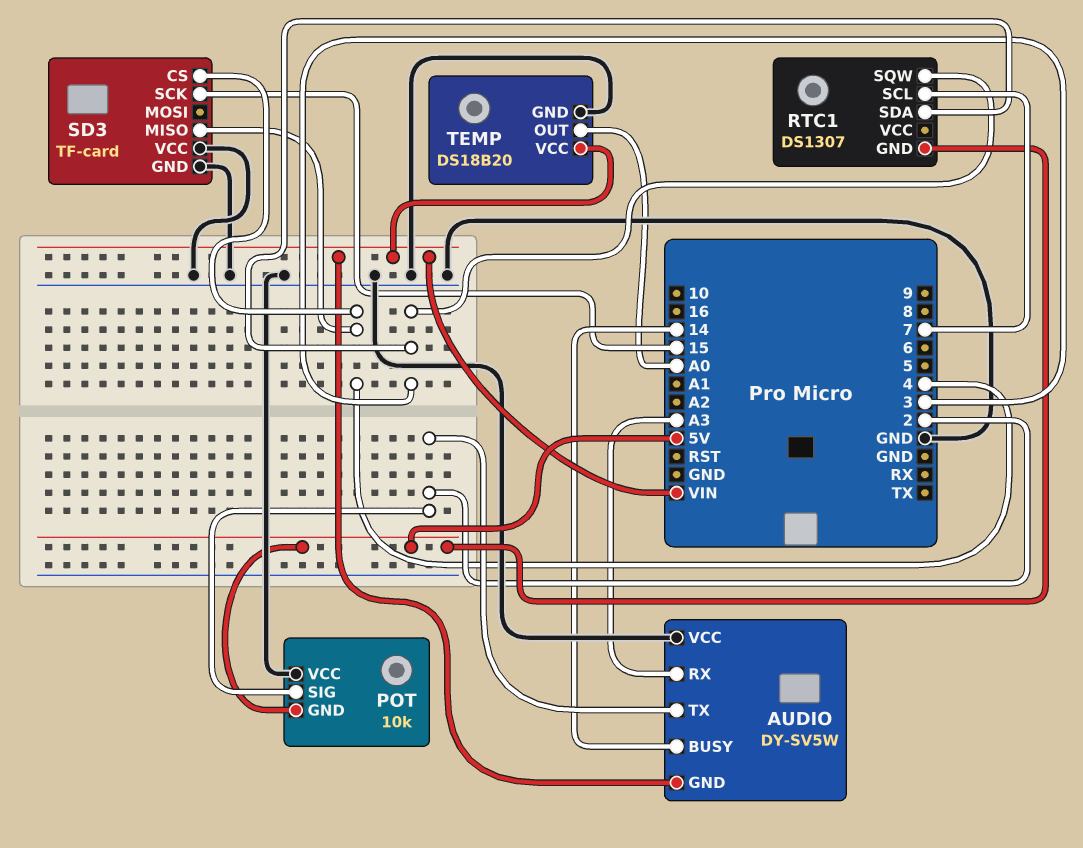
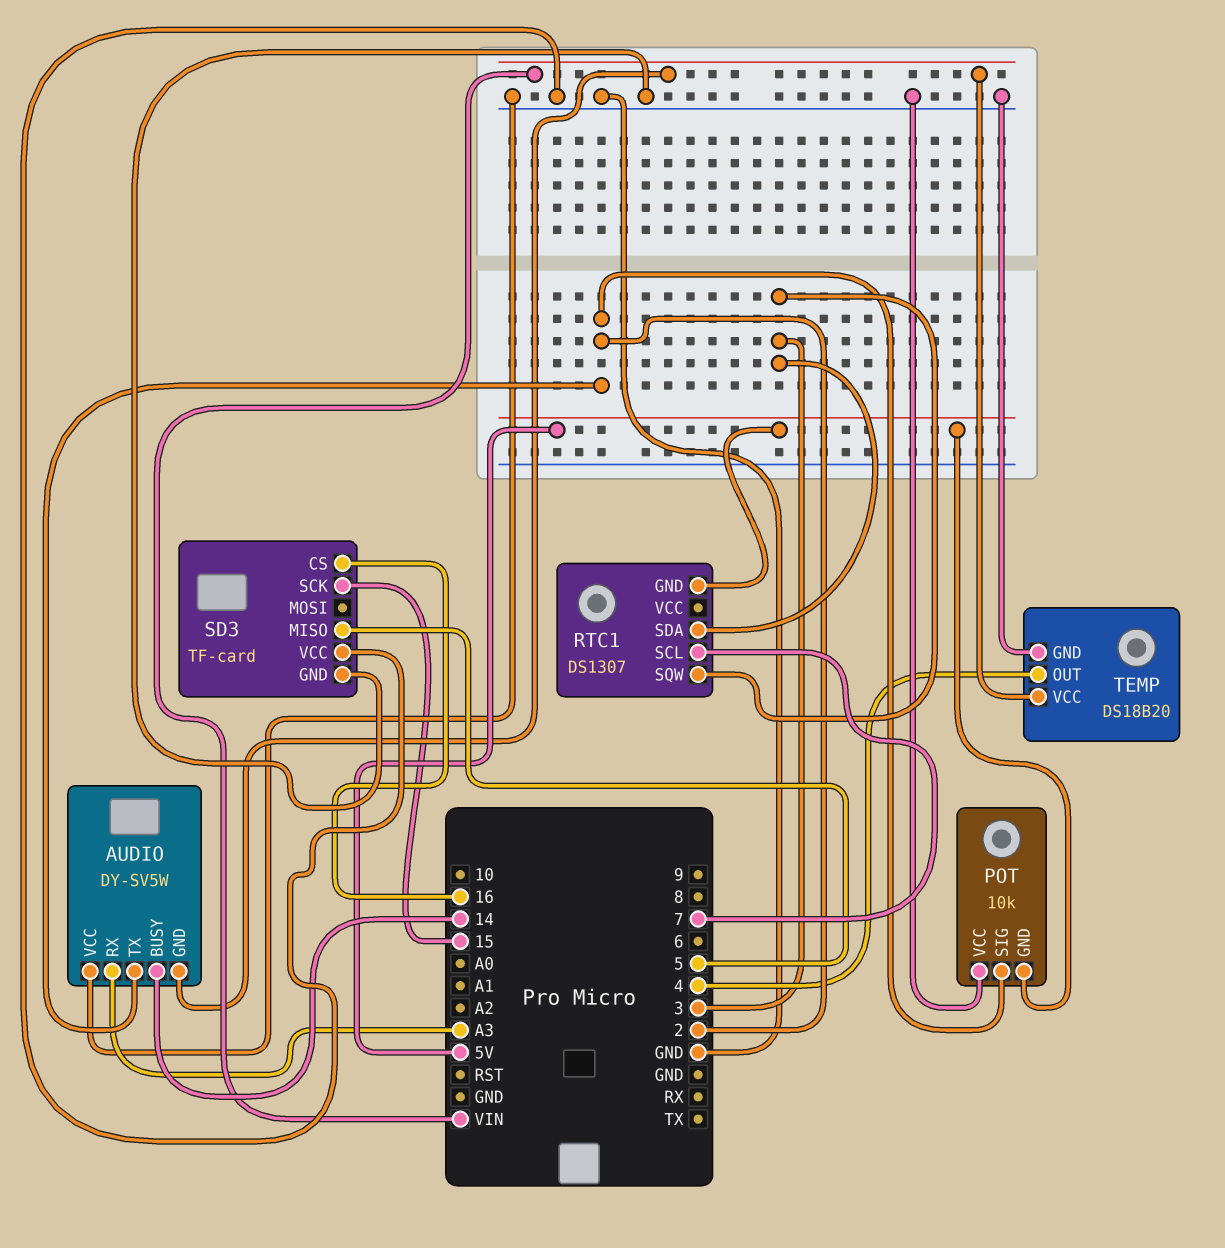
SD3 pin CS: 4 -> 16
SD3 pin MISO: 4 -> 5
TEMP pin OUT: A0 -> 4

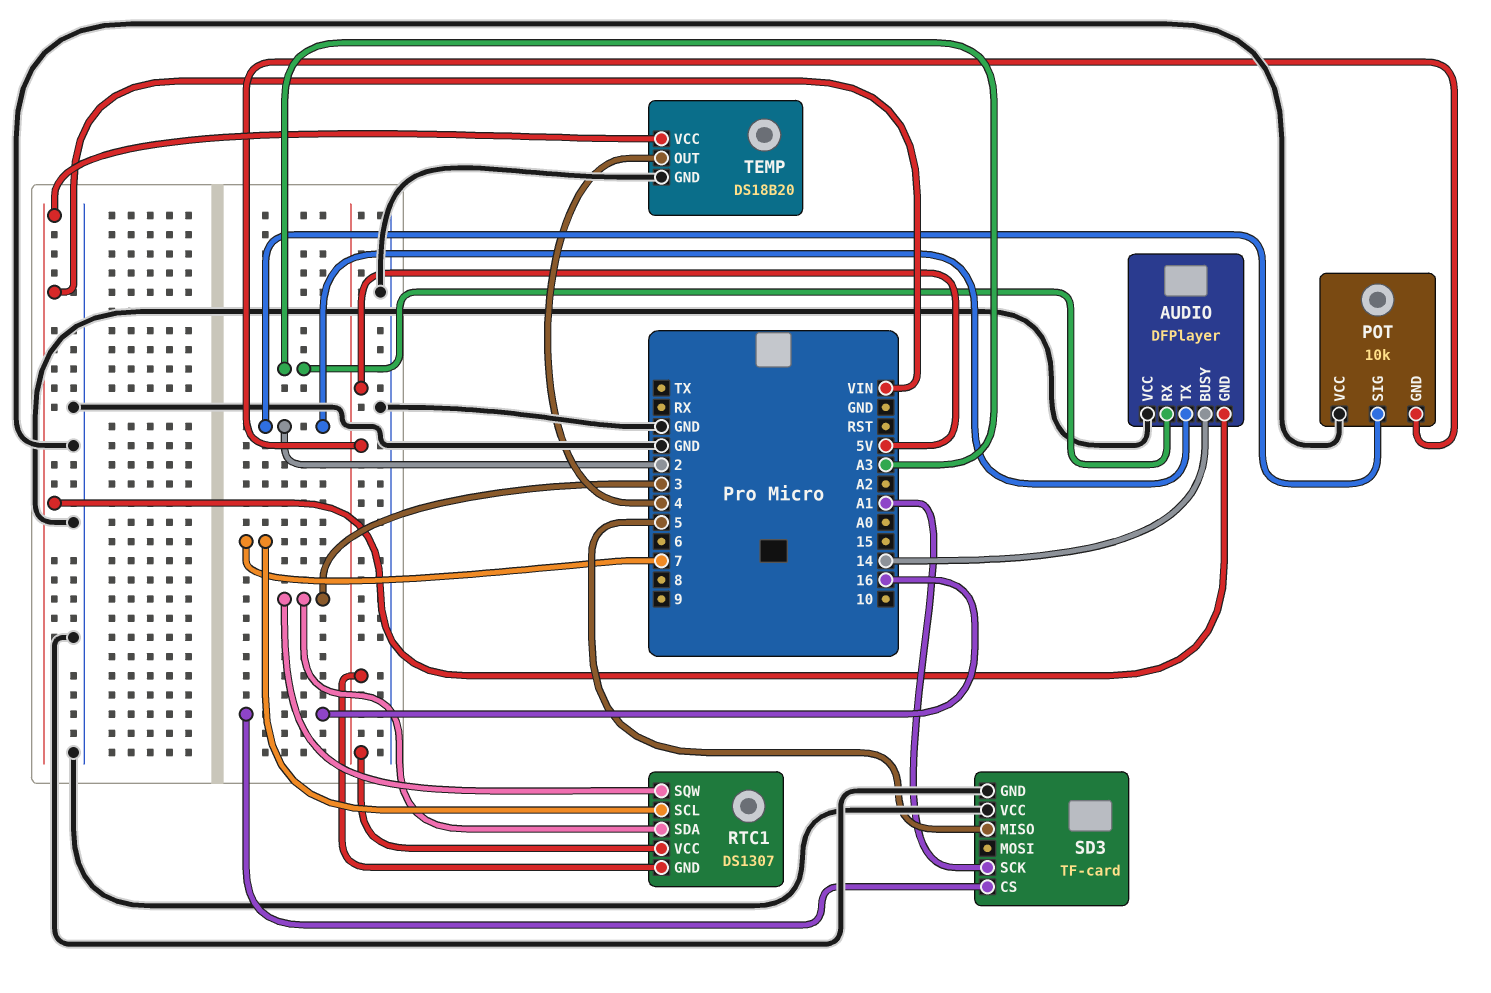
AUDIO: DY-SV5W -> DFPlayer
RTC1 pin VCC: none -> 5V
SD3 pin SCK: 15 -> A1

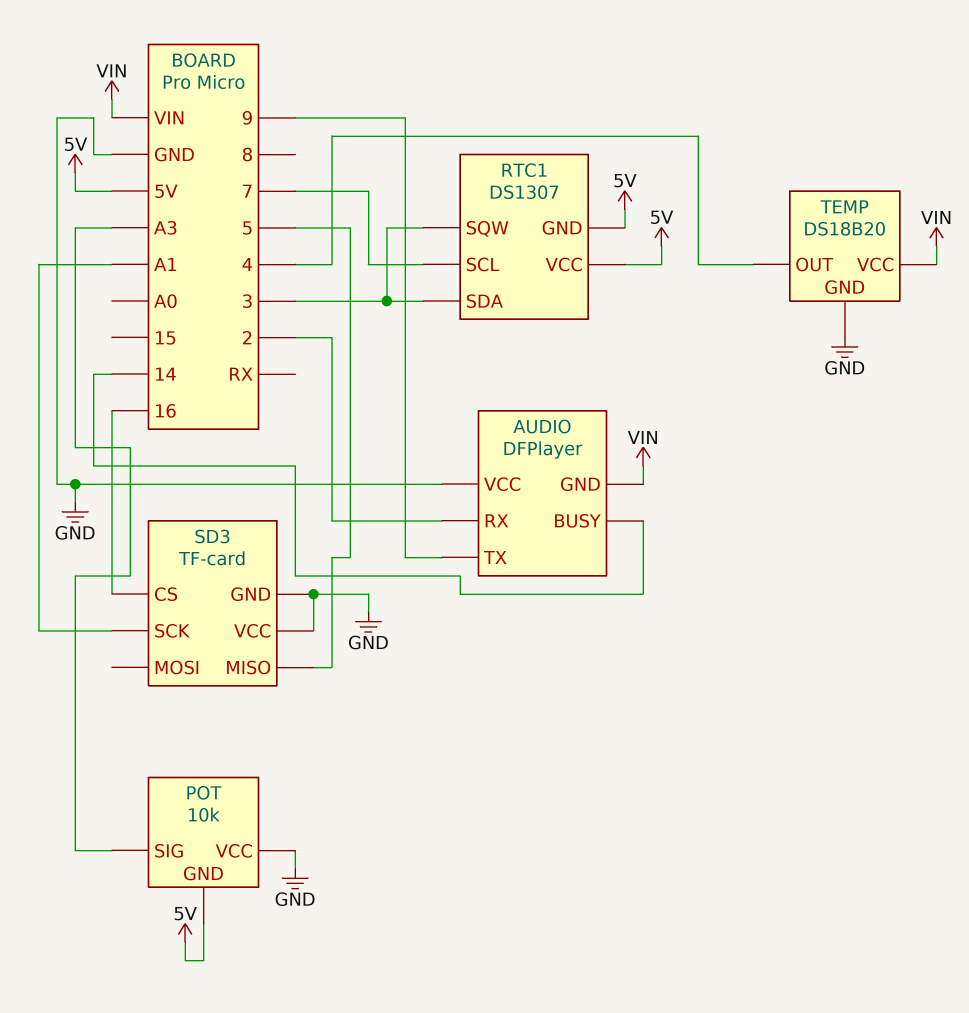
AUDIO pin RX: A3 -> 2
AUDIO pin TX: 2 -> 9
POT pin SIG: 2 -> A3

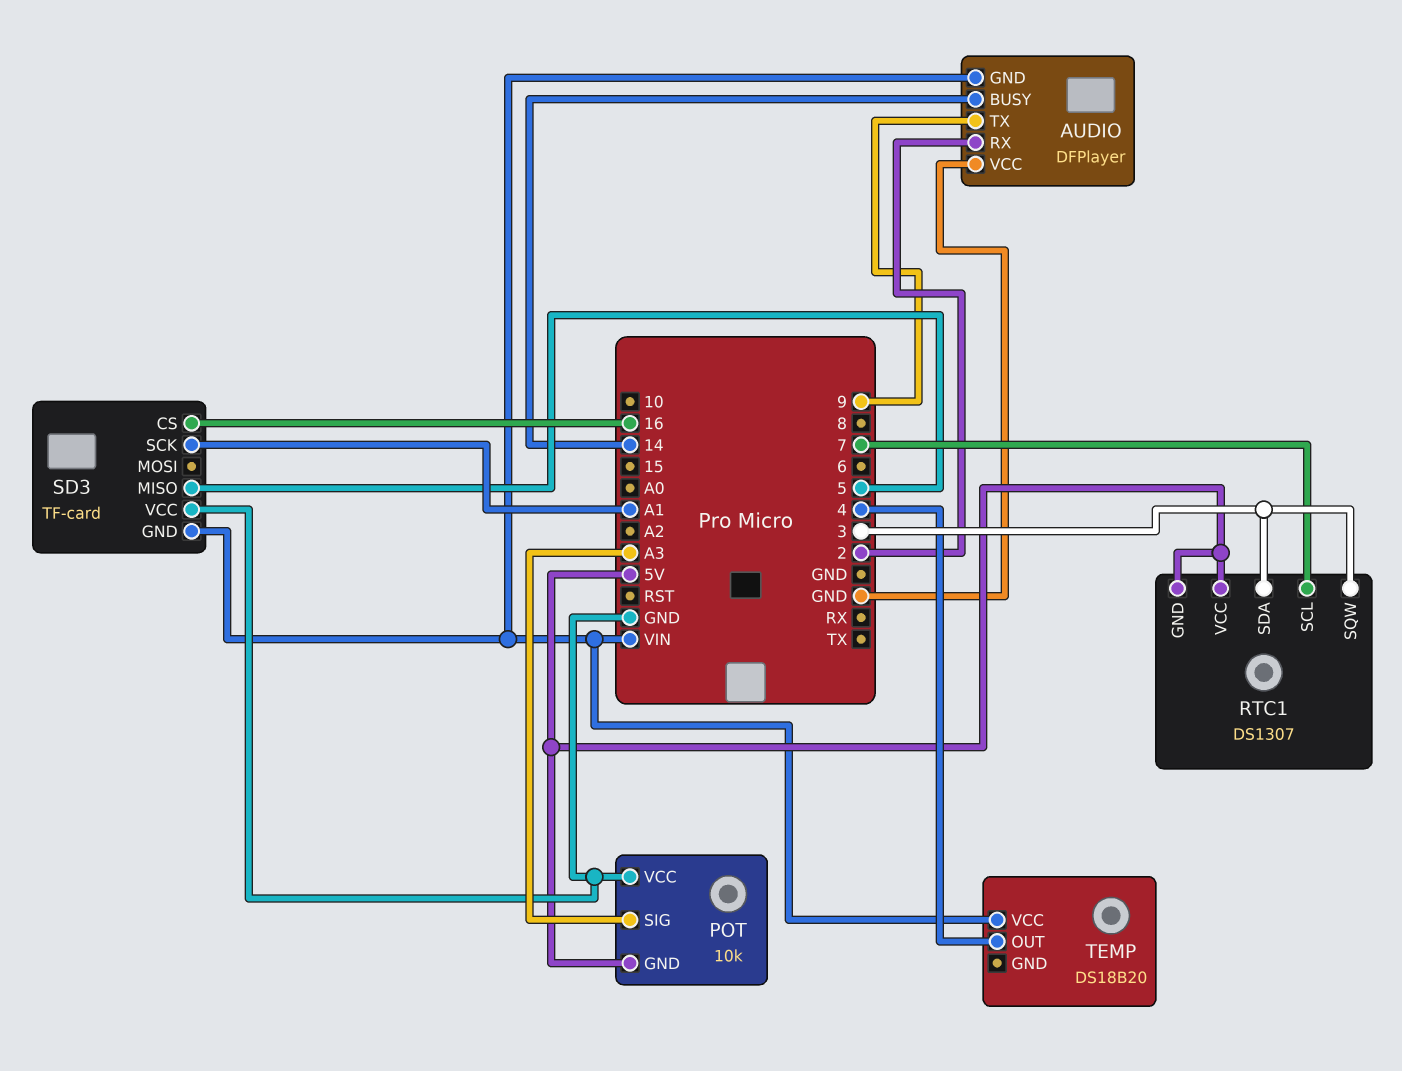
SD3 pin GND: GND -> VIN
TEMP pin GND: GND -> none

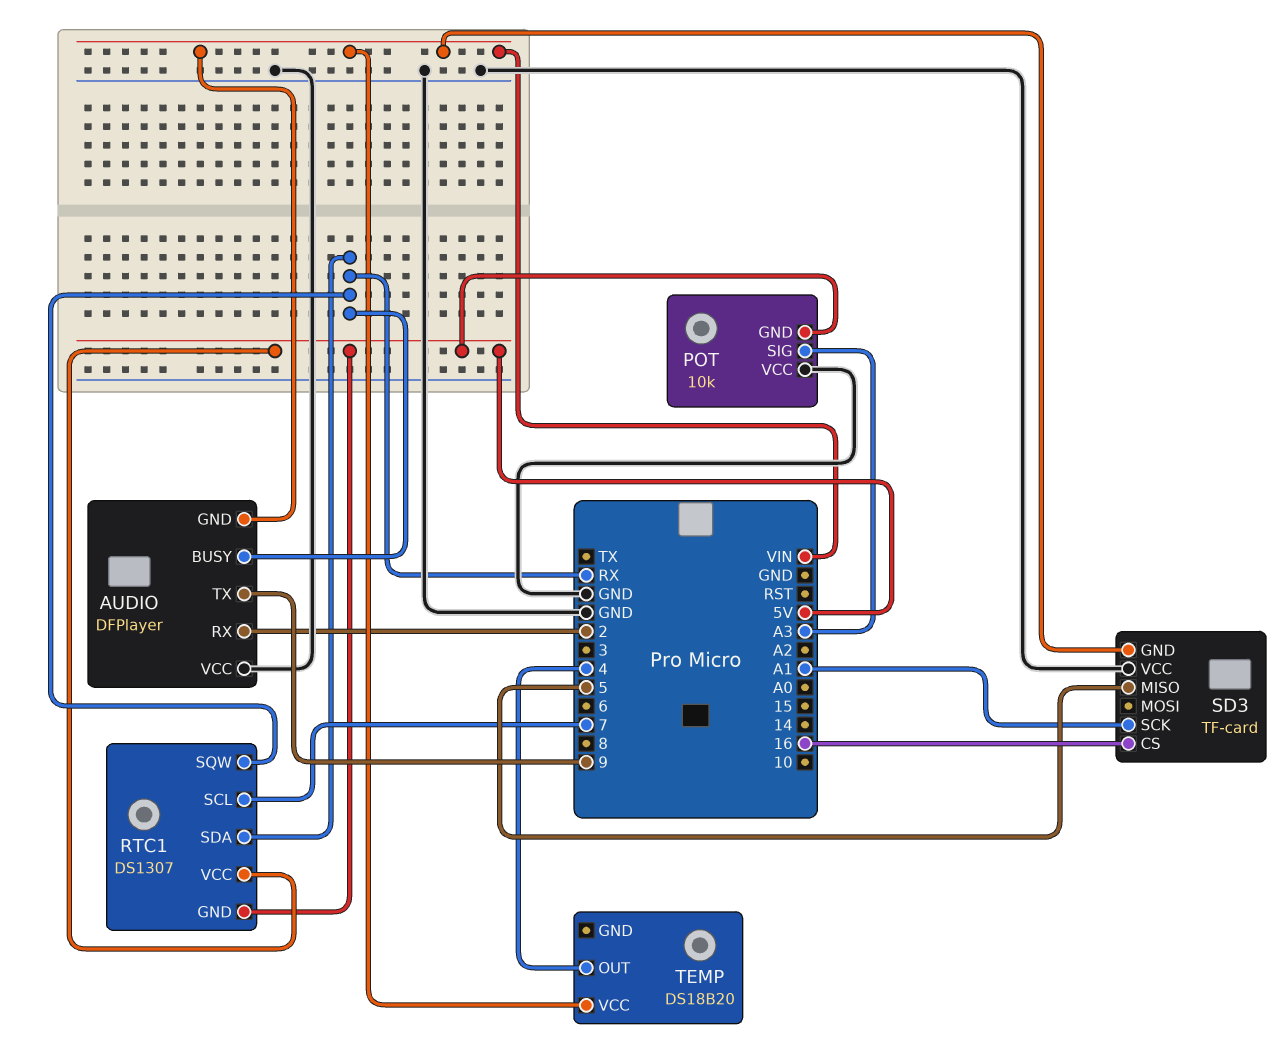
AUDIO pin BUSY: 14 -> RX
RTC1 pin SDA: 3 -> RX
RTC1 pin SQW: 3 -> RX

